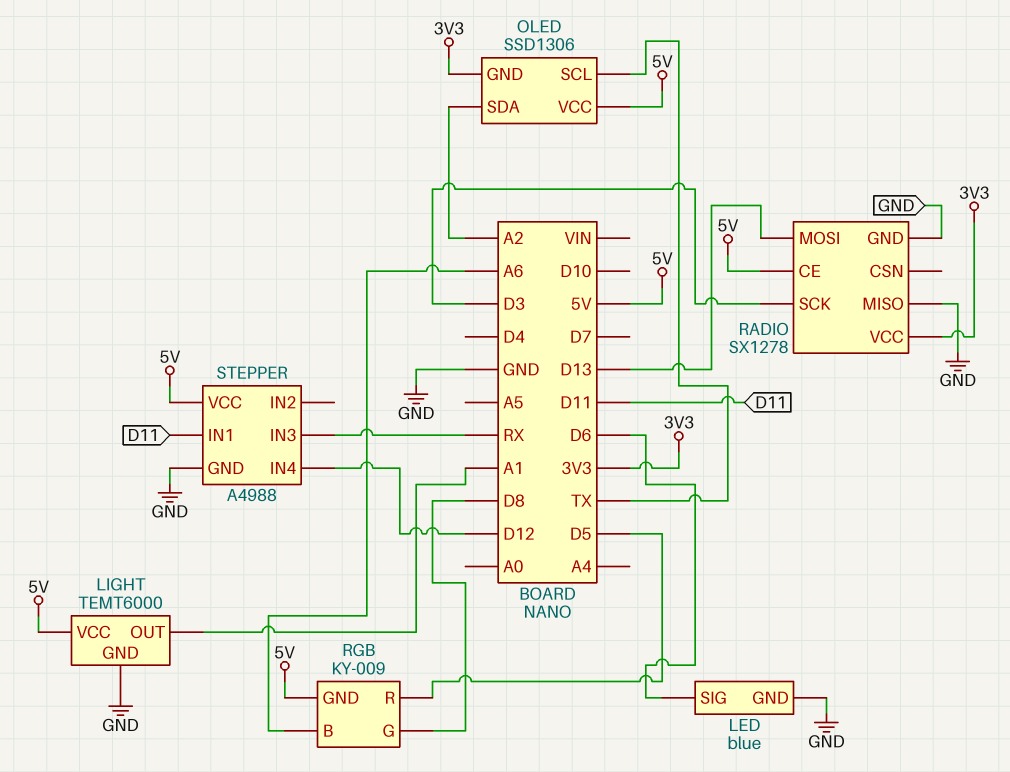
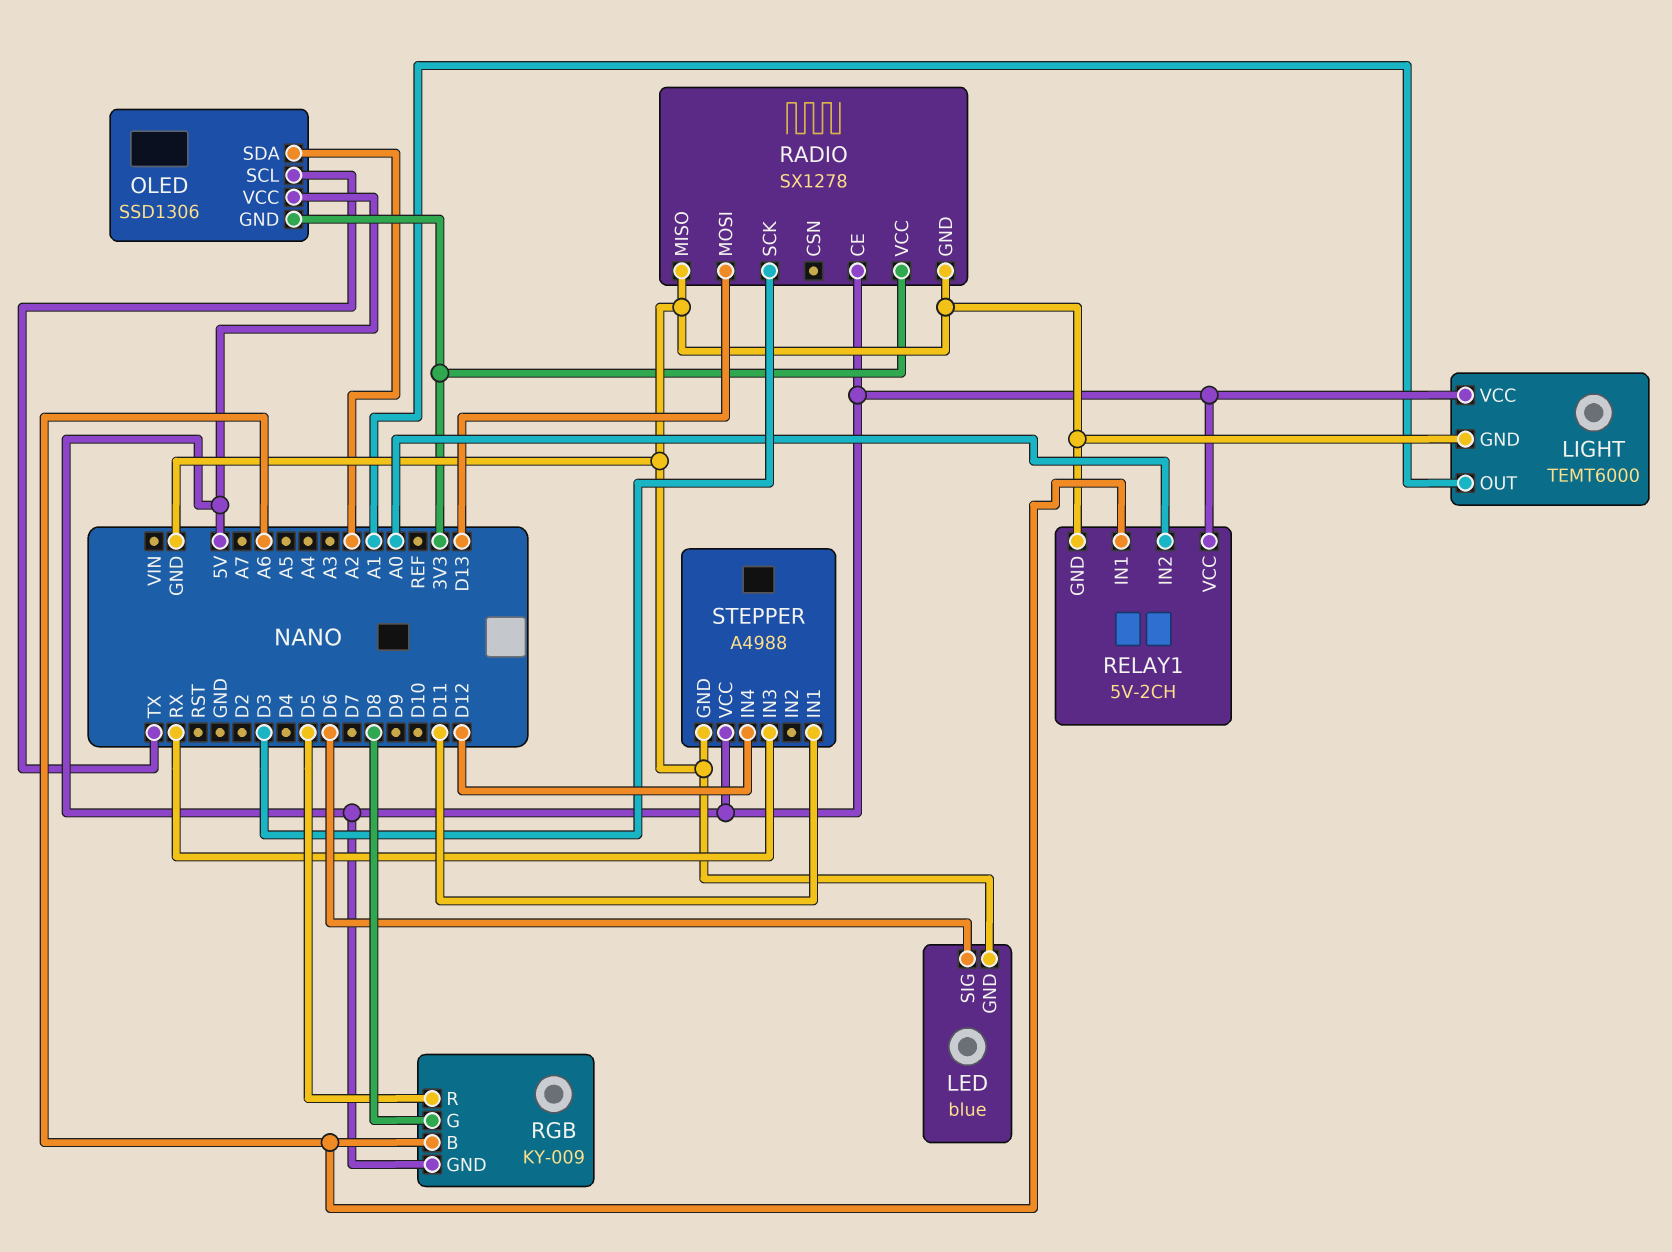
RELAY1: none -> 5V-2CH
RELAY1 pin GND: none -> GND
RELAY1 pin IN1: none -> A6
RELAY1 pin IN2: none -> A0
RELAY1 pin VCC: none -> 5V

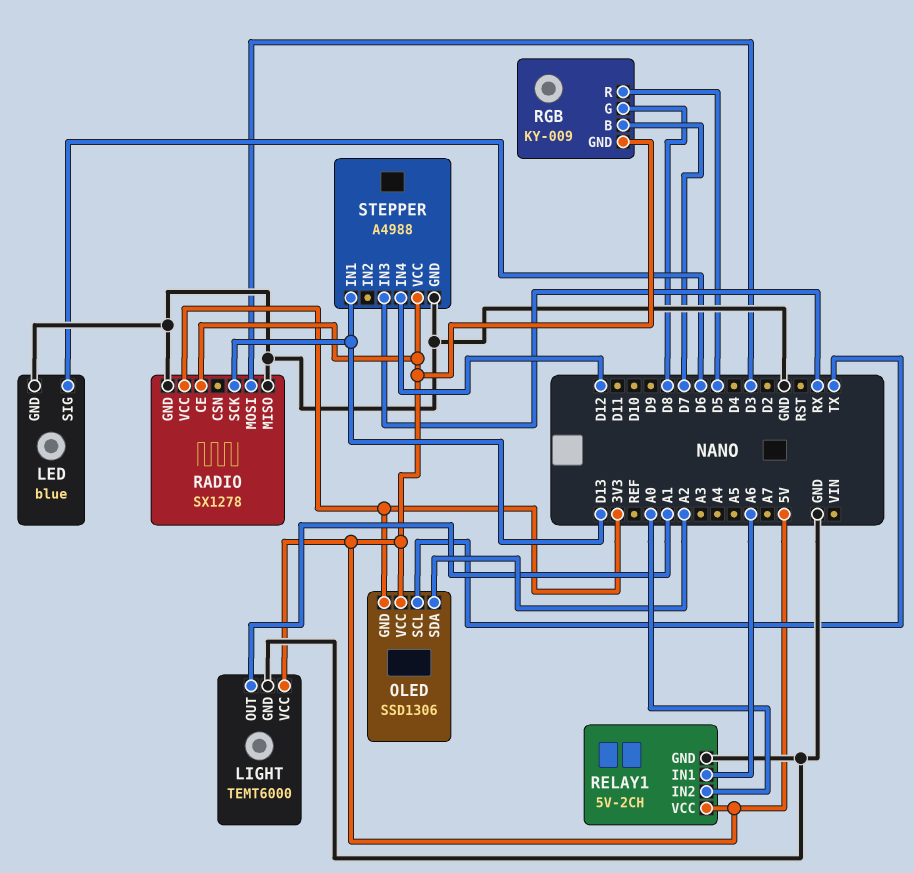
RADIO pin MOSI: D13 -> D3
RADIO pin SCK: D3 -> D13
RGB pin B: A6 -> D7
STEPPER pin IN1: D11 -> D13

